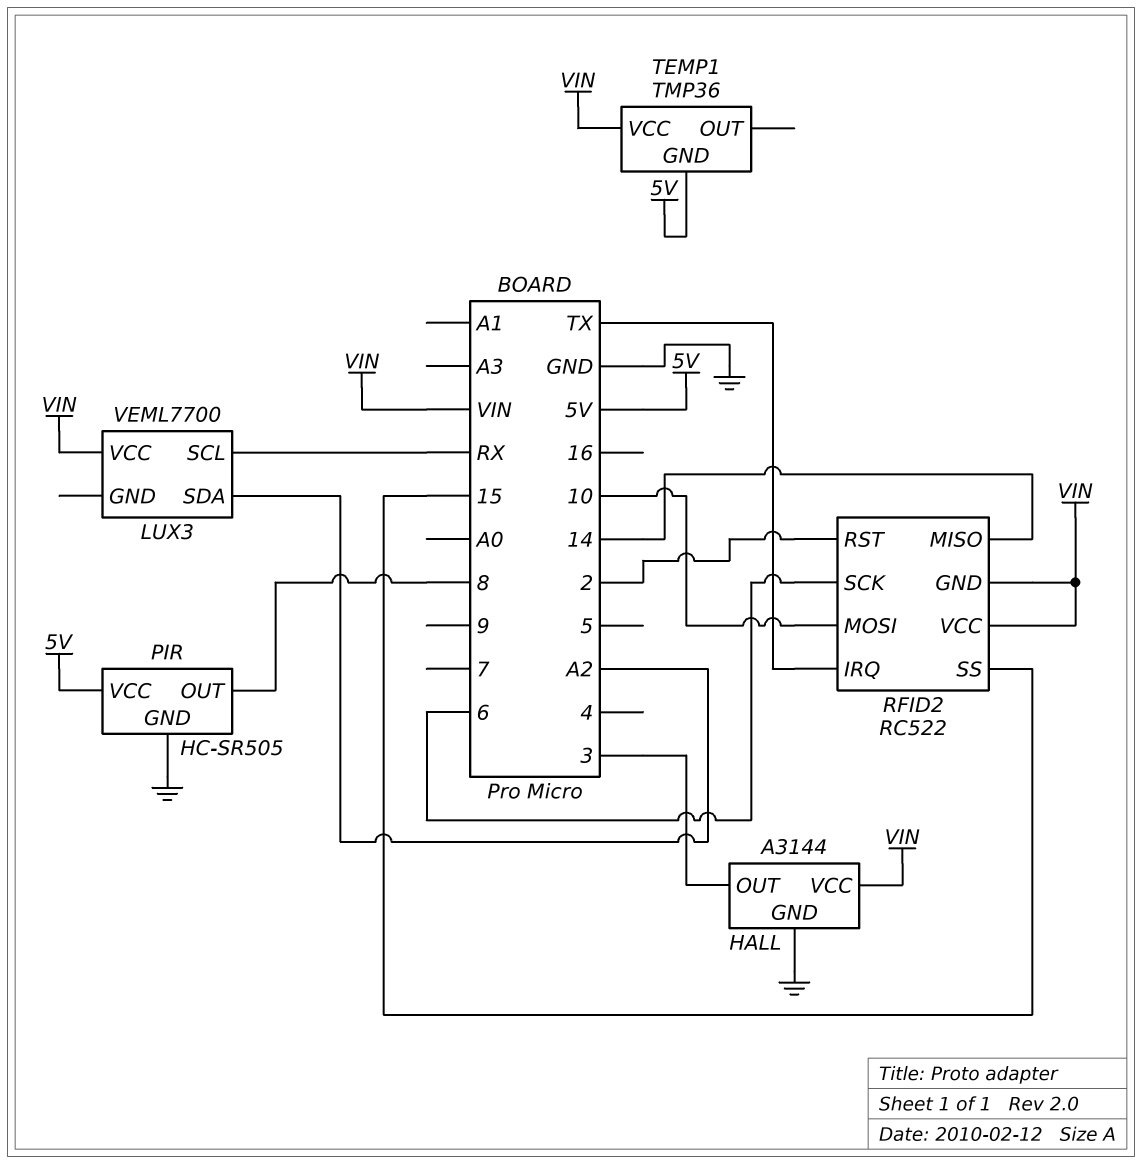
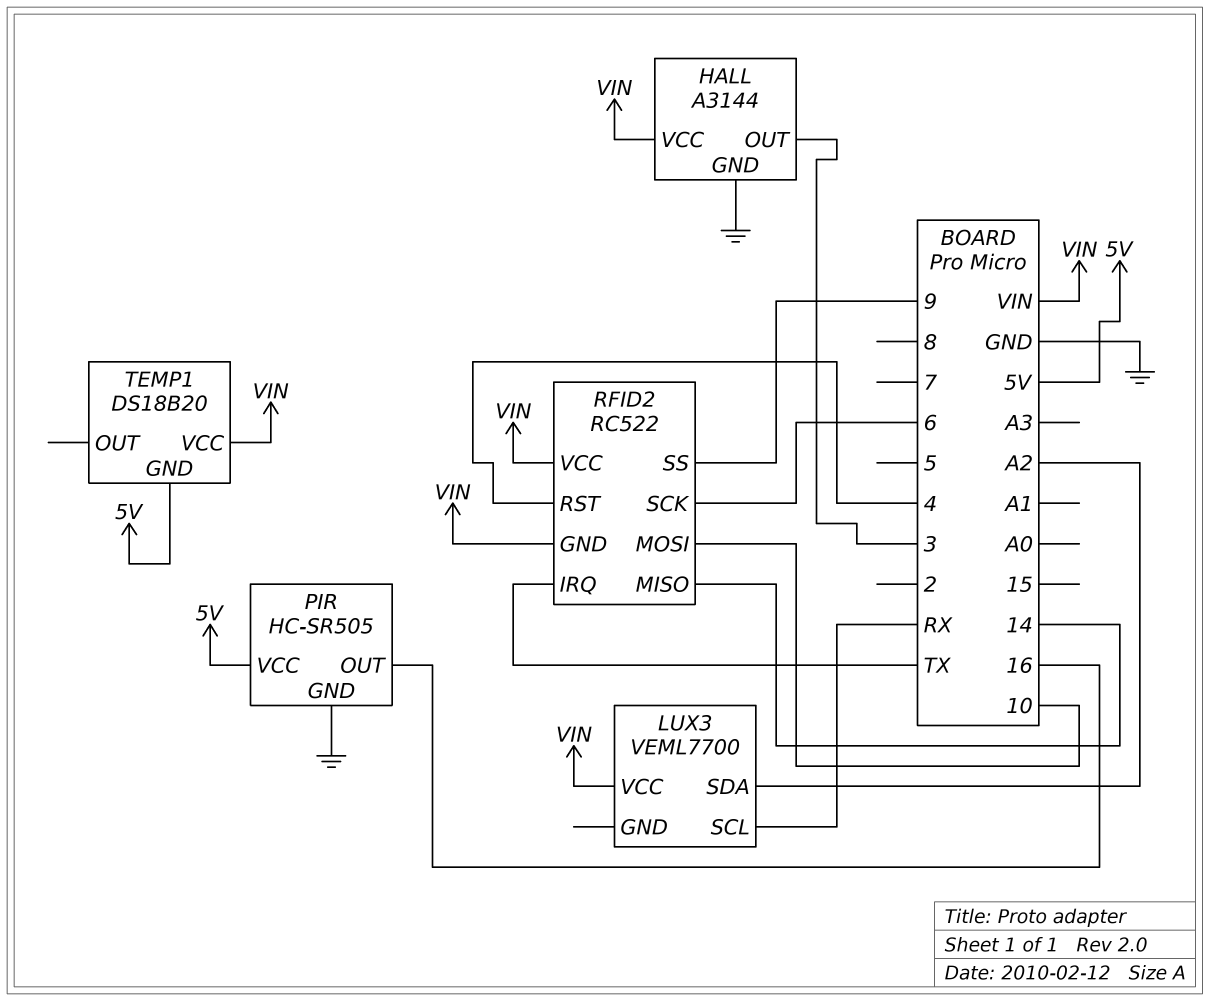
PIR pin OUT: 8 -> 16
RFID2 pin RST: 2 -> 4
RFID2 pin SS: 15 -> 9
TEMP1: TMP36 -> DS18B20

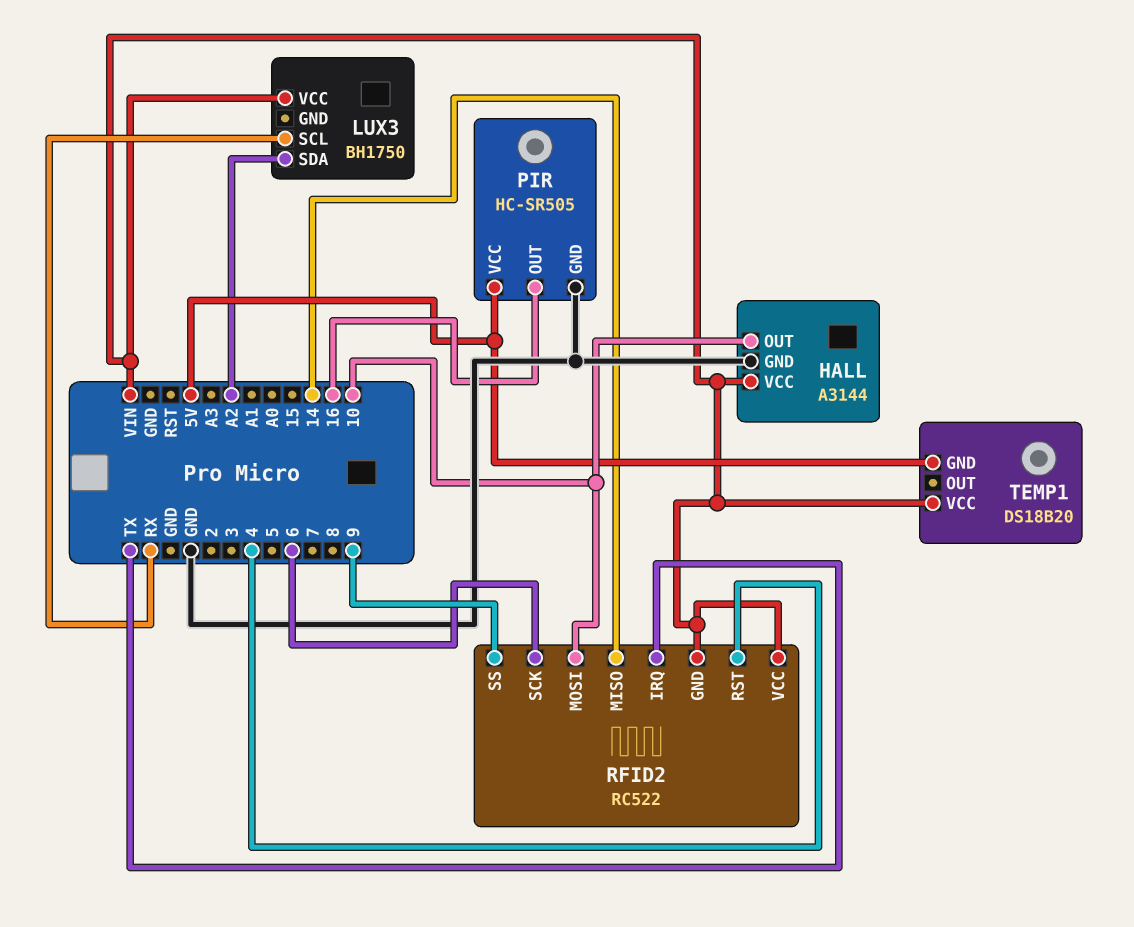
HALL pin OUT: 3 -> 10
LUX3: VEML7700 -> BH1750

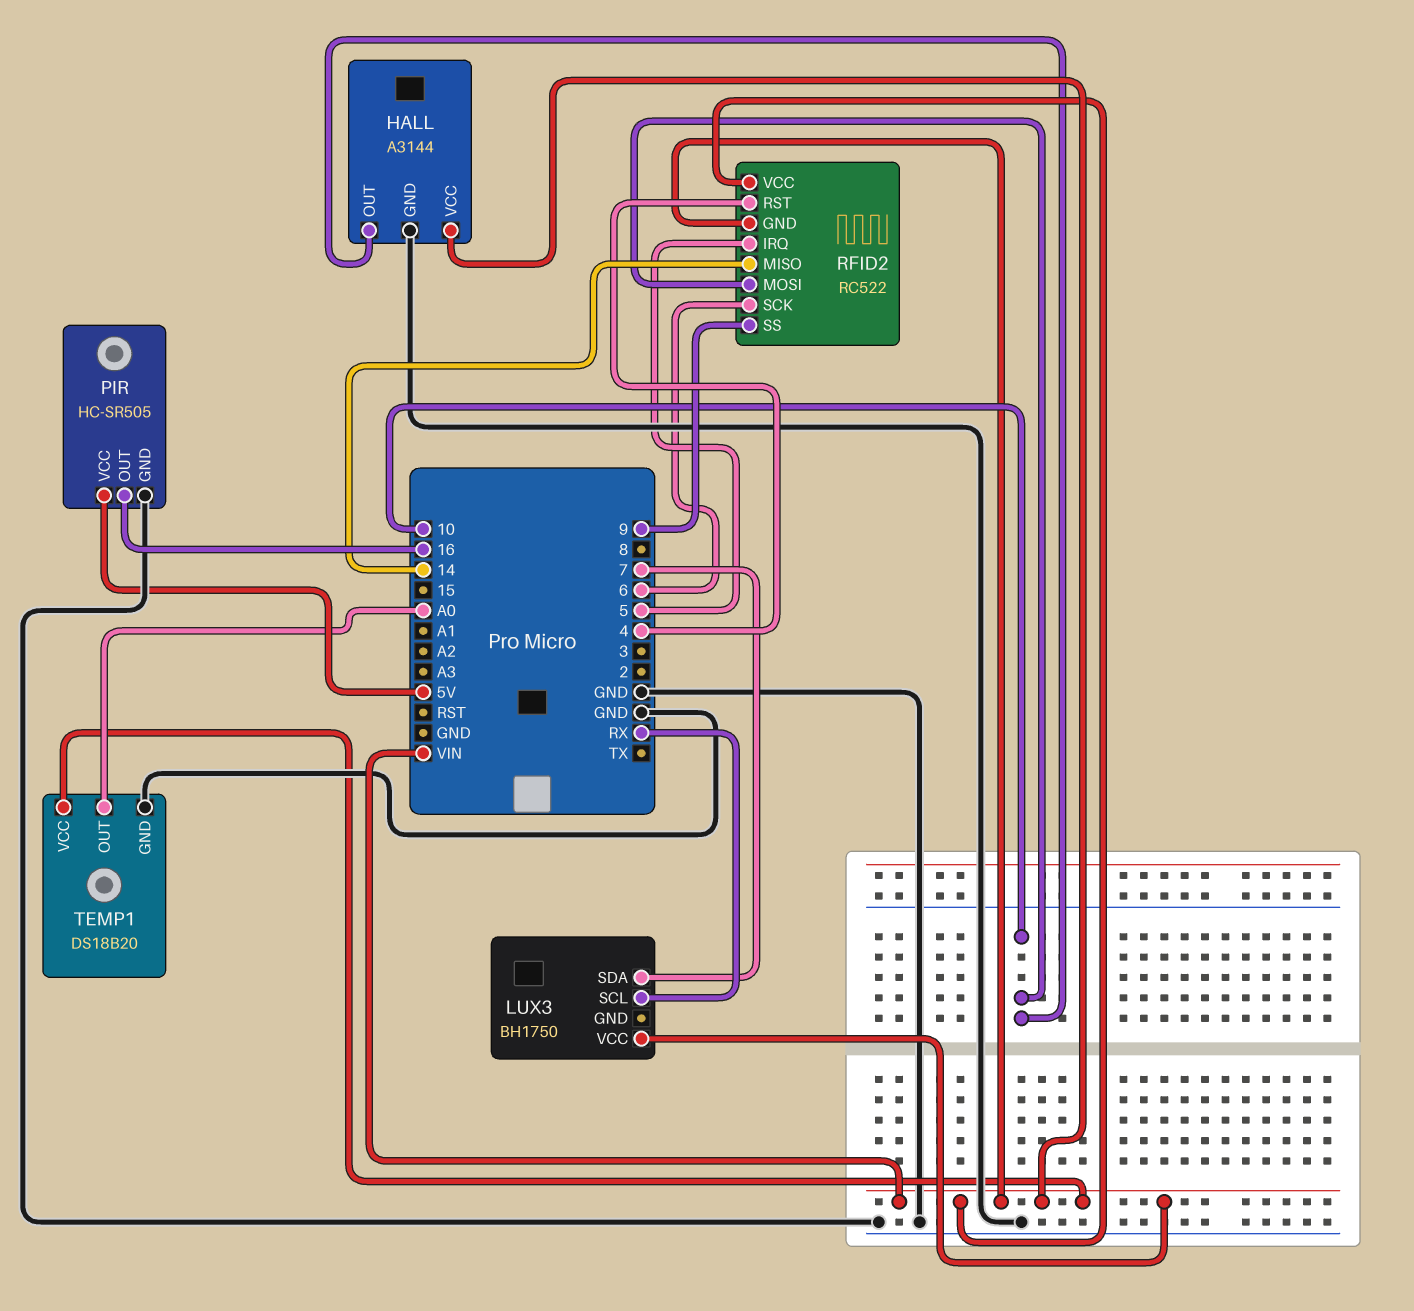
LUX3 pin SDA: A2 -> 7
RFID2 pin IRQ: TX -> 5
TEMP1 pin GND: 5V -> GND
TEMP1 pin OUT: none -> A0

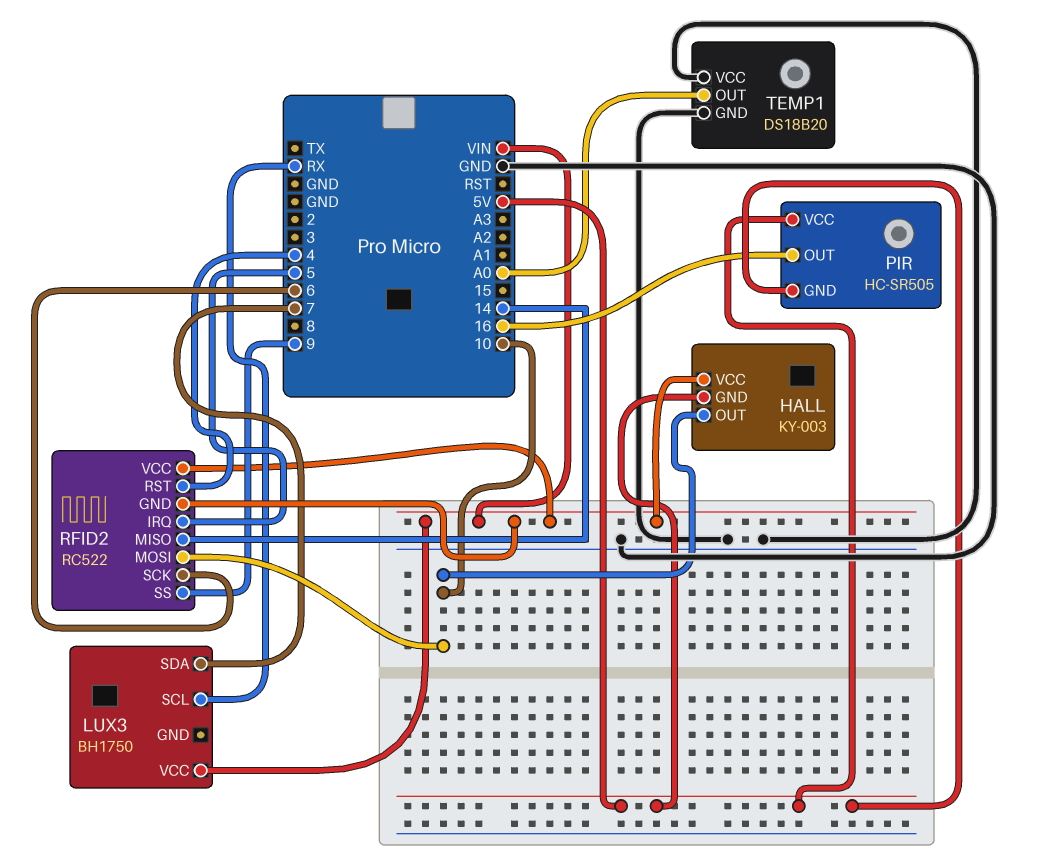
HALL: A3144 -> KY-003
HALL pin GND: GND -> 5V
PIR pin GND: GND -> 5V
TEMP1 pin VCC: VIN -> GND

